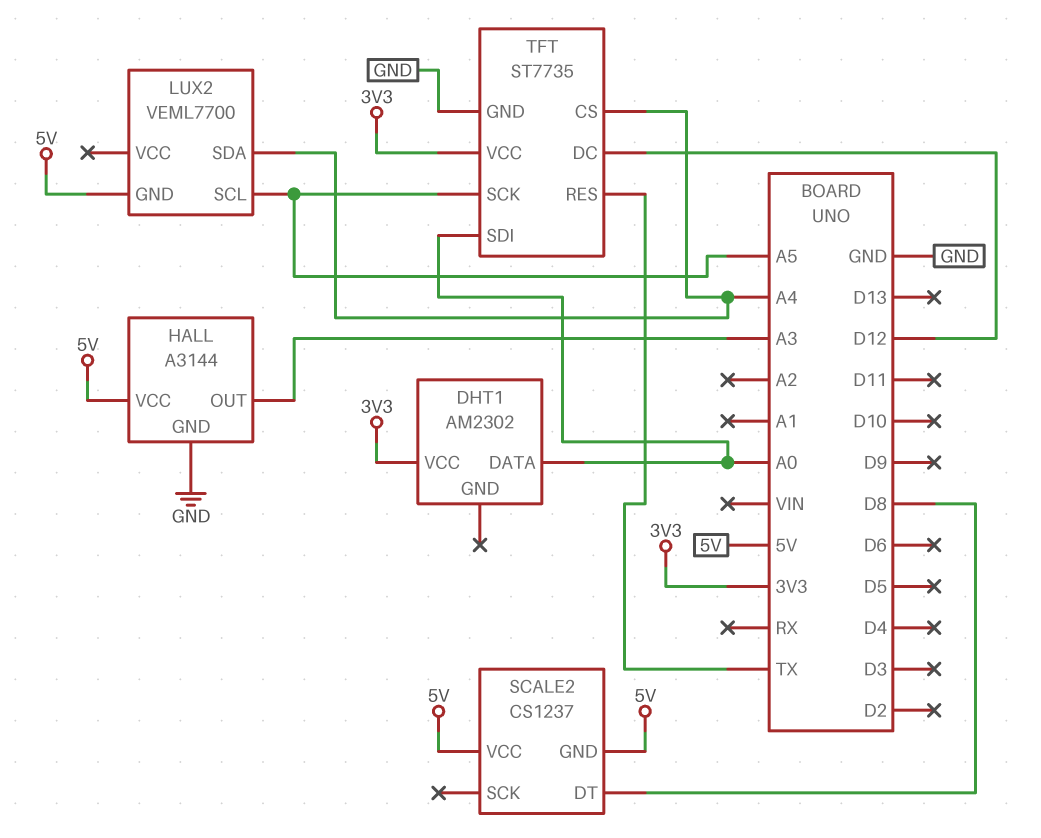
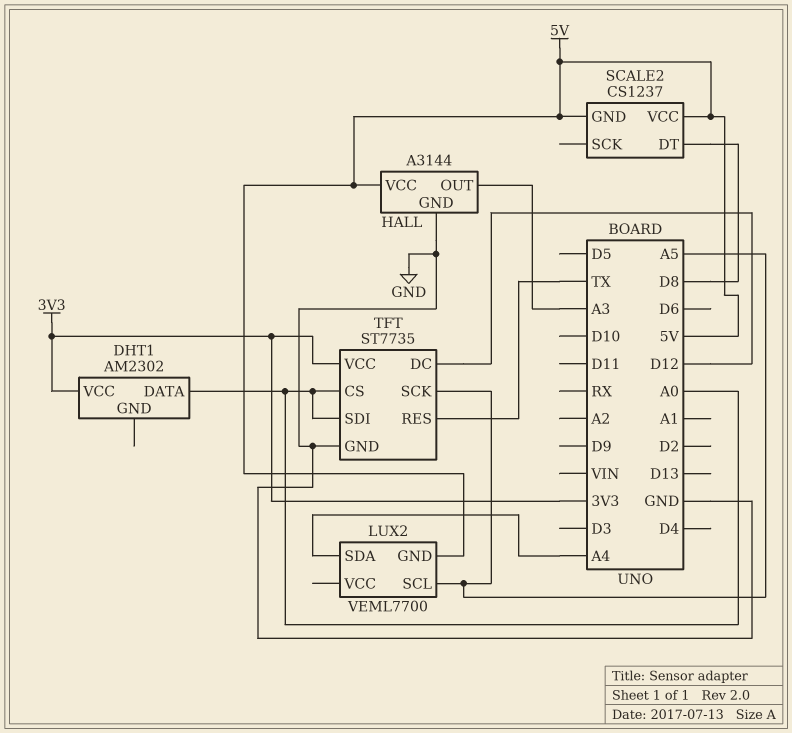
TFT pin CS: A4 -> A0

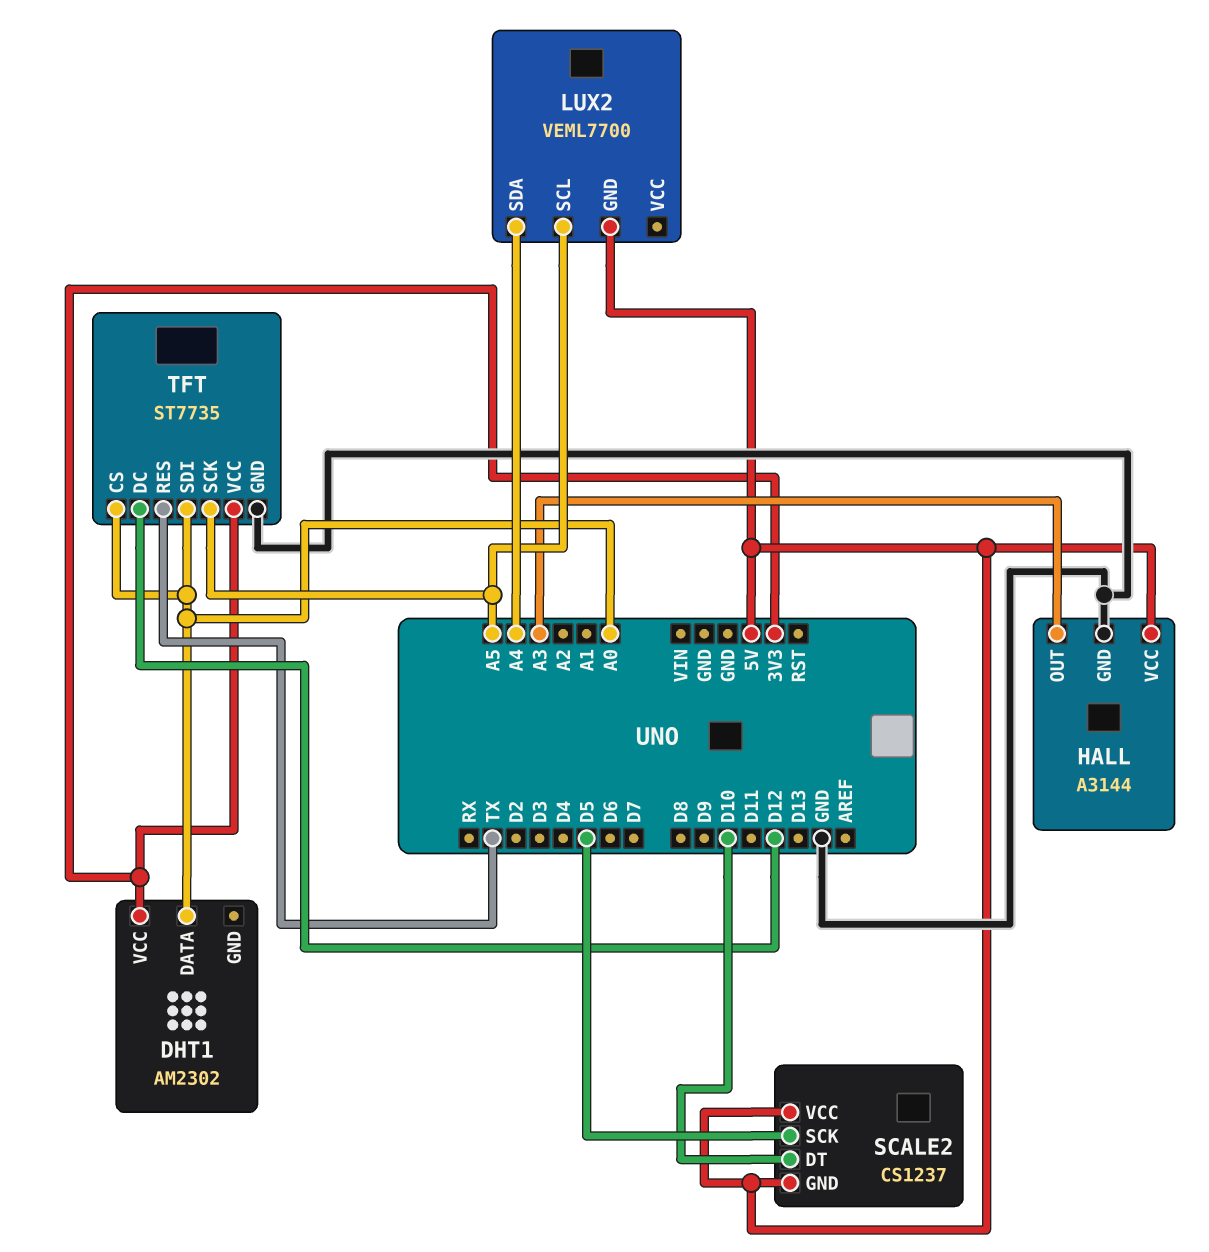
SCALE2 pin DT: D8 -> D10
SCALE2 pin SCK: none -> D5

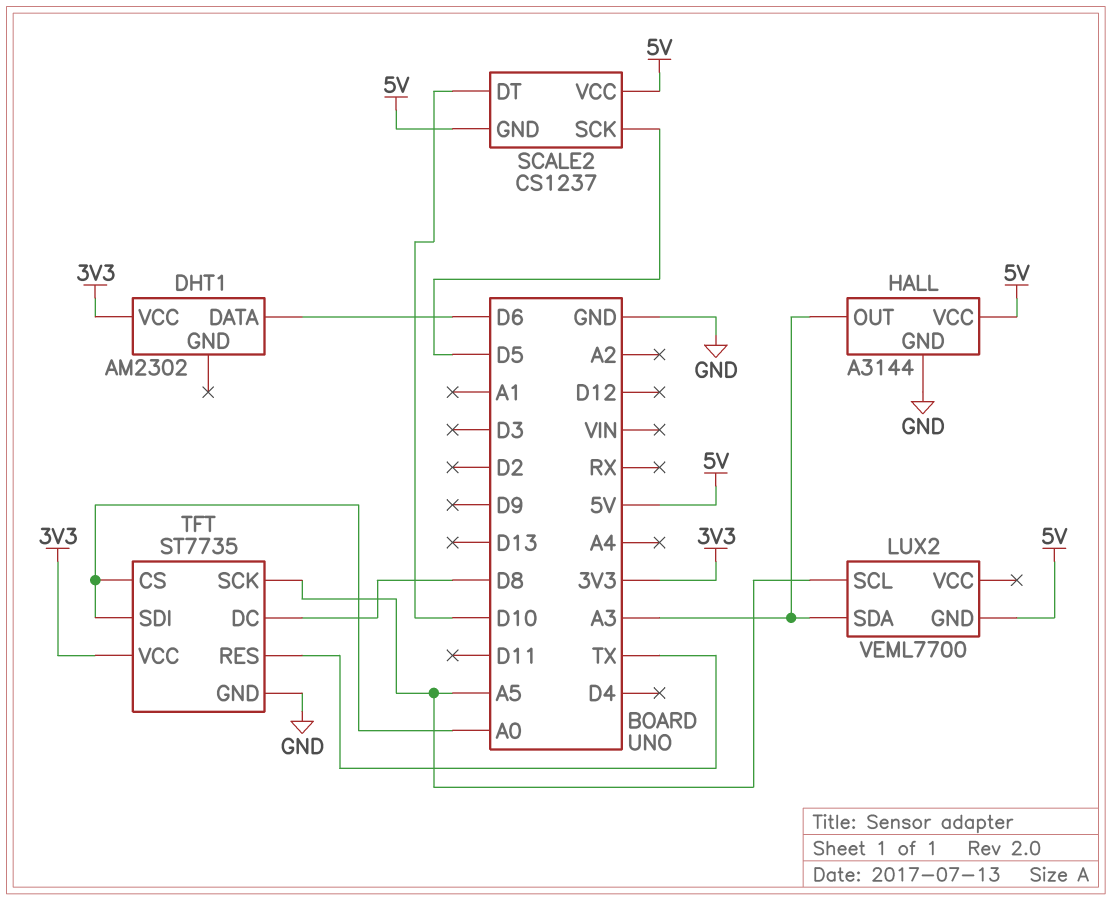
DHT1 pin DATA: A0 -> D6
LUX2 pin SDA: A4 -> A3
TFT pin DC: D12 -> D8

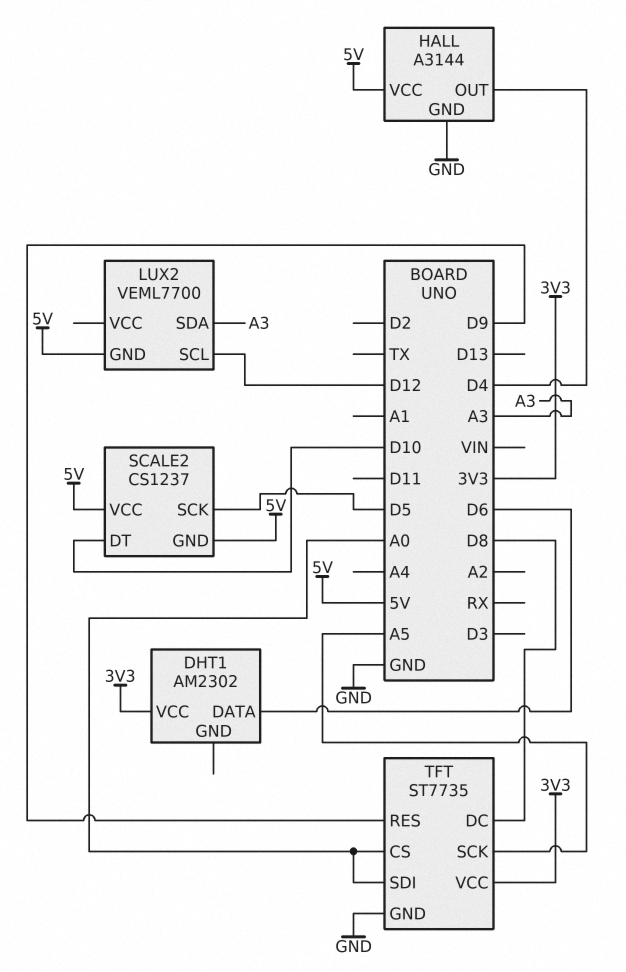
HALL pin OUT: A3 -> D4
LUX2 pin SCL: A5 -> D12
TFT pin RES: TX -> D9

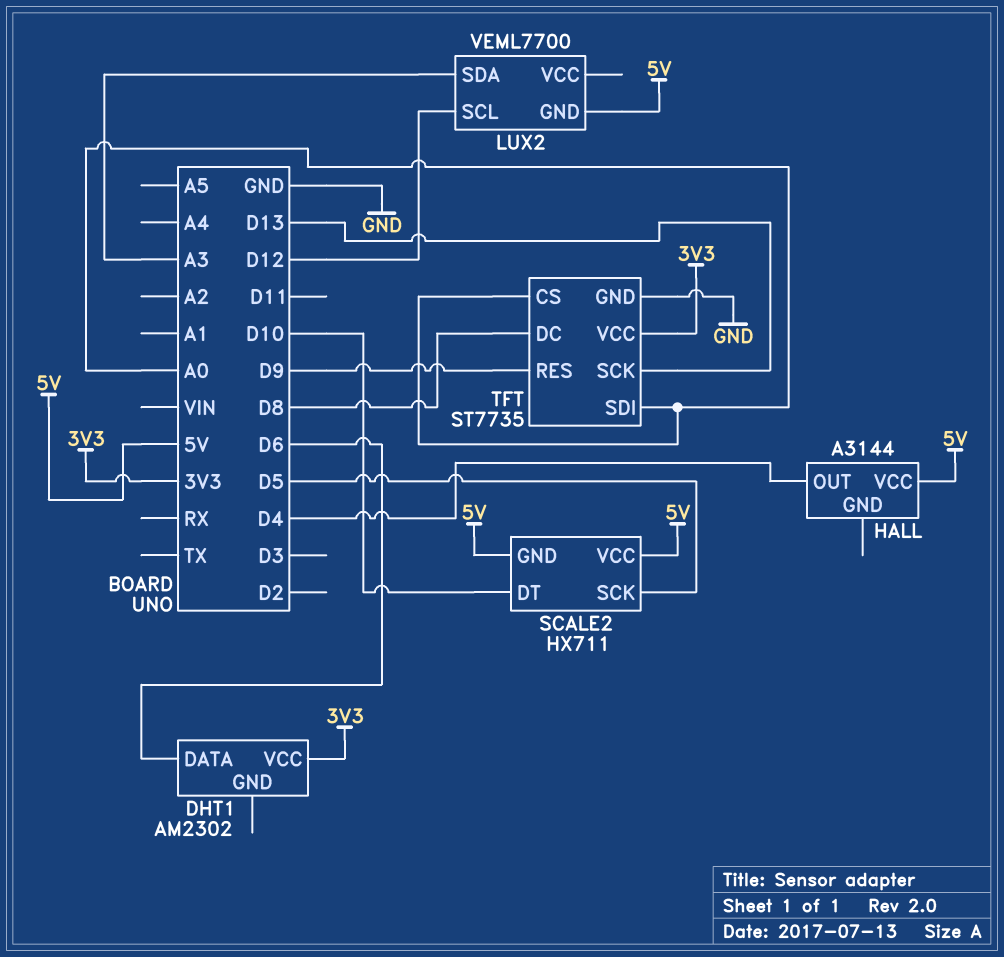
HALL pin GND: GND -> none
SCALE2: CS1237 -> HX711
TFT pin SCK: A5 -> D13

